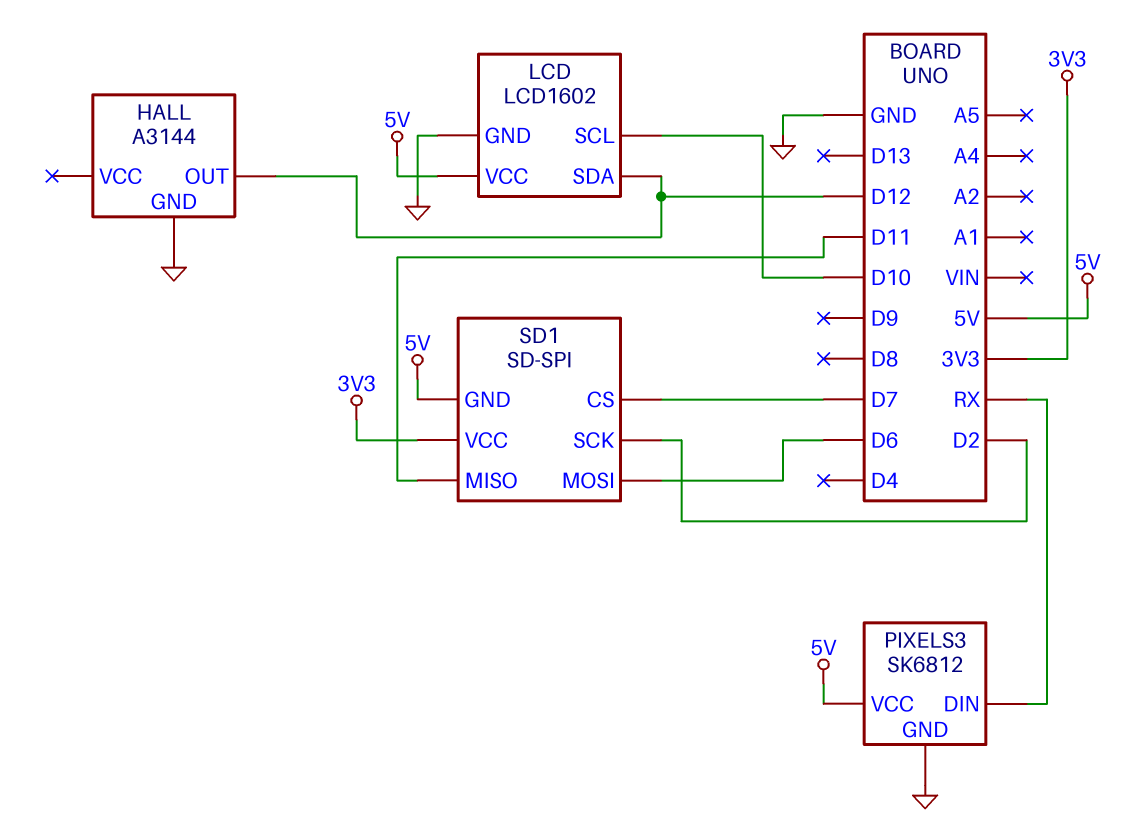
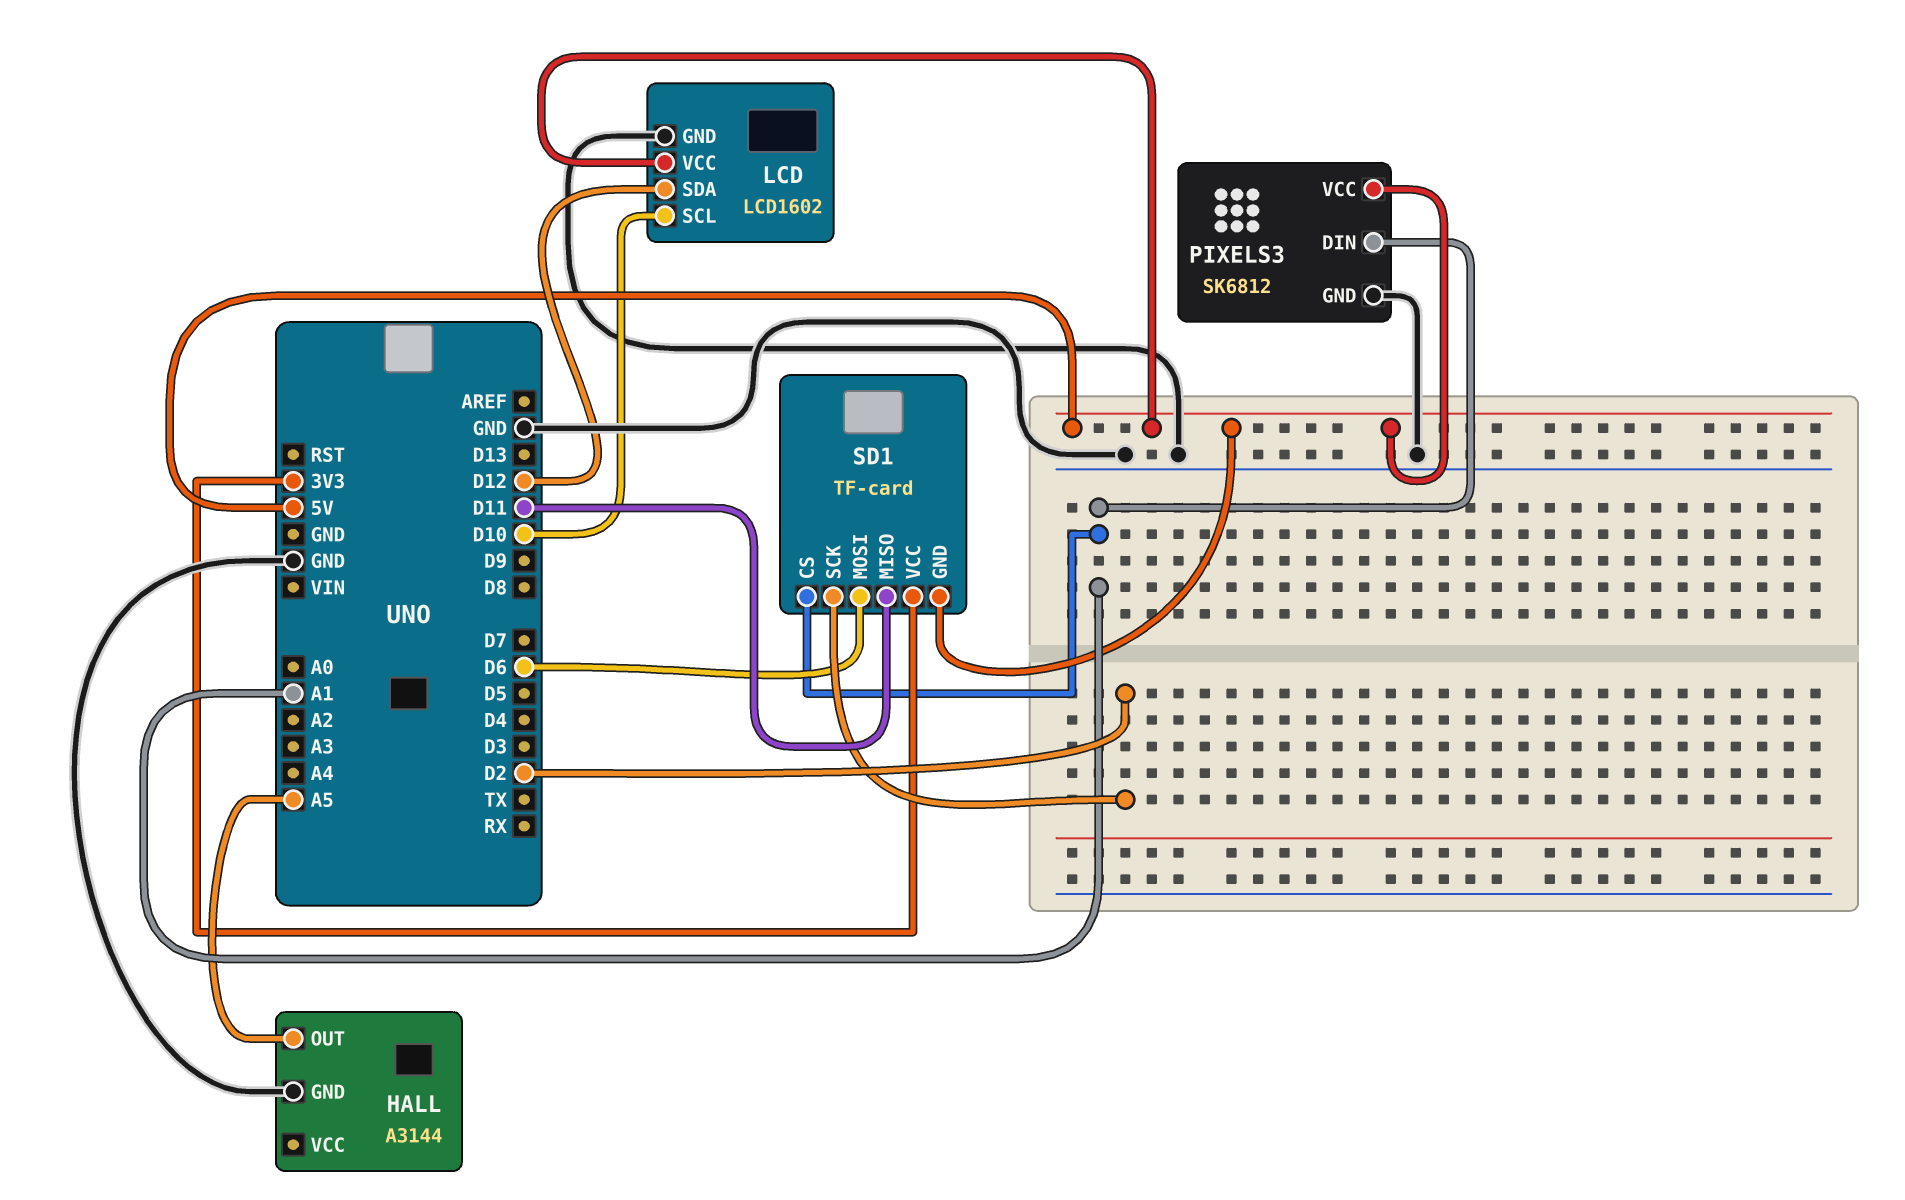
HALL pin OUT: D12 -> A5
PIXELS3 pin DIN: RX -> A1
SD1: SD-SPI -> TF-card
SD1 pin CS: D7 -> A1

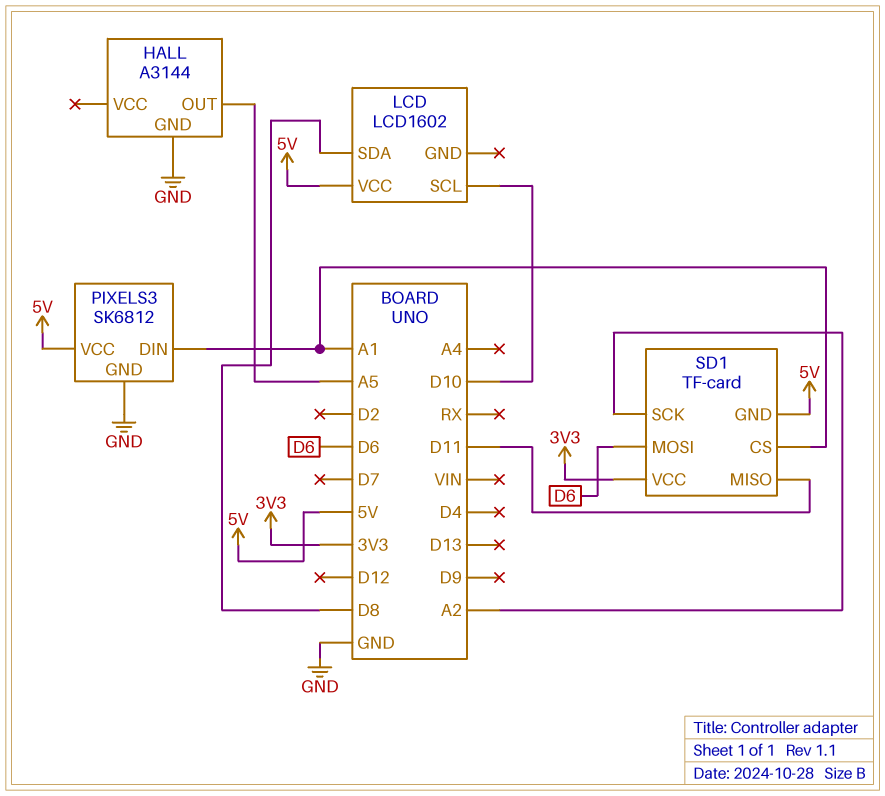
LCD pin GND: GND -> none
LCD pin SDA: D12 -> D8
SD1 pin SCK: D2 -> A2

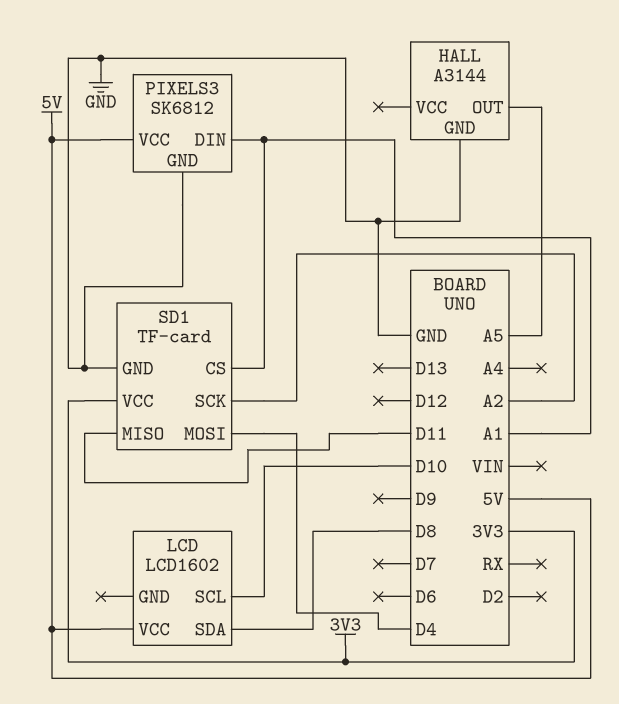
SD1 pin GND: 5V -> GND
SD1 pin MOSI: D6 -> D4

